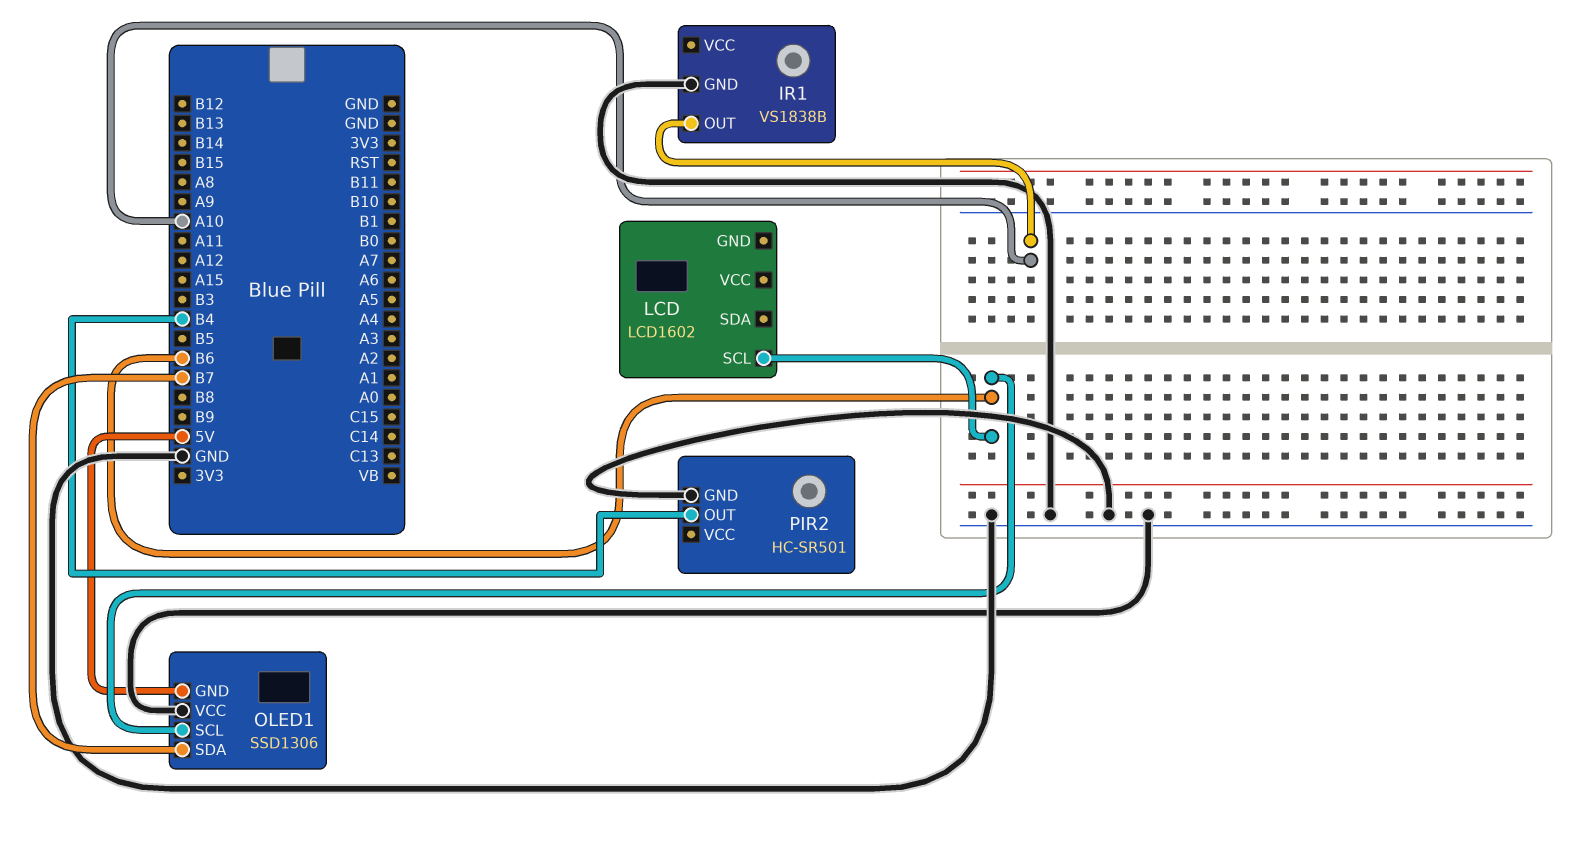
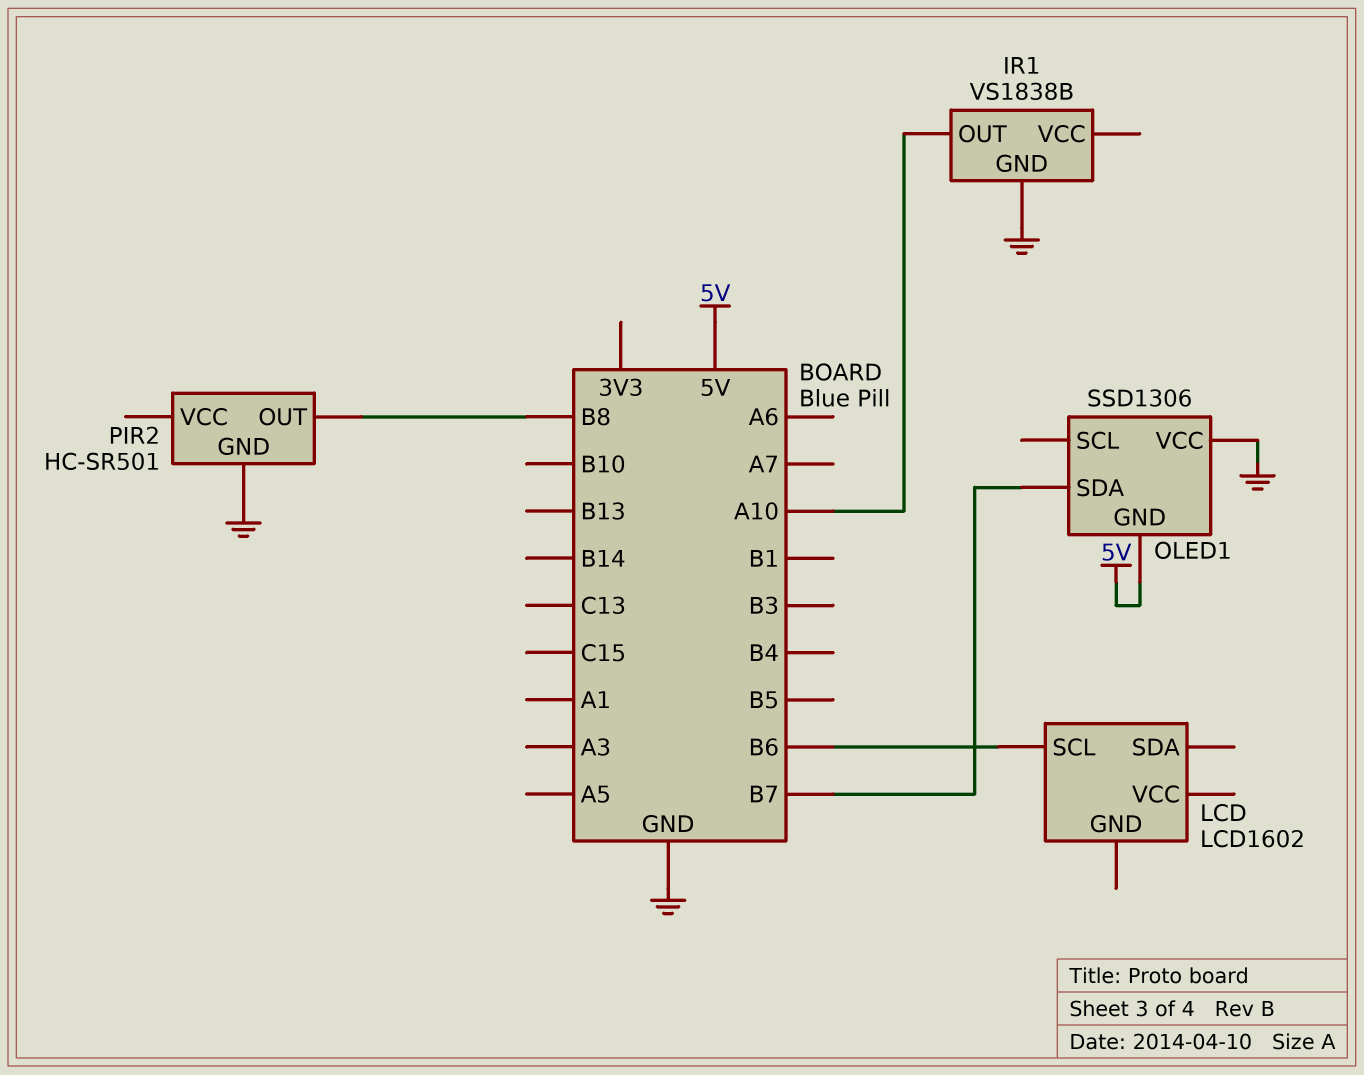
OLED1 pin SCL: B6 -> none
PIR2 pin OUT: B4 -> B8

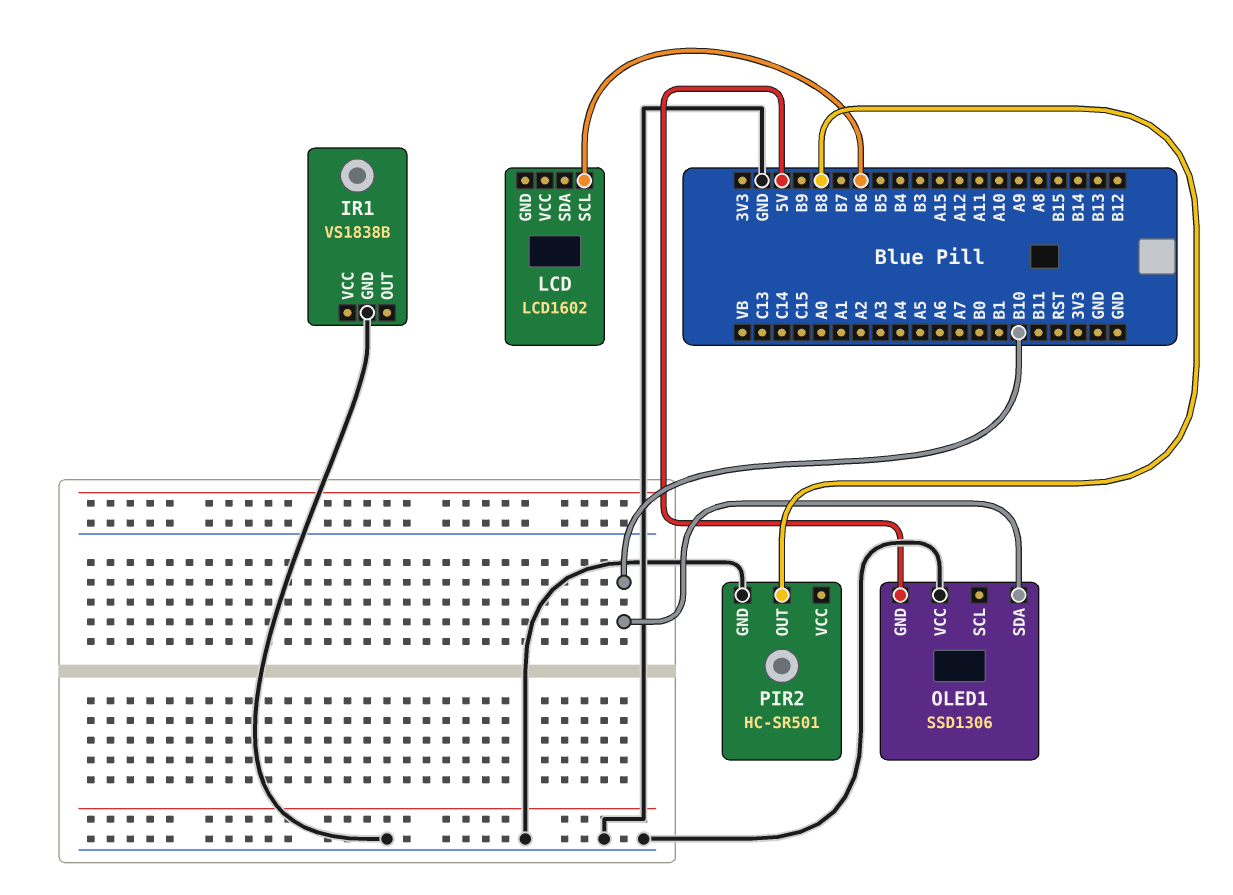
IR1 pin OUT: A10 -> none
OLED1 pin SDA: B7 -> B10

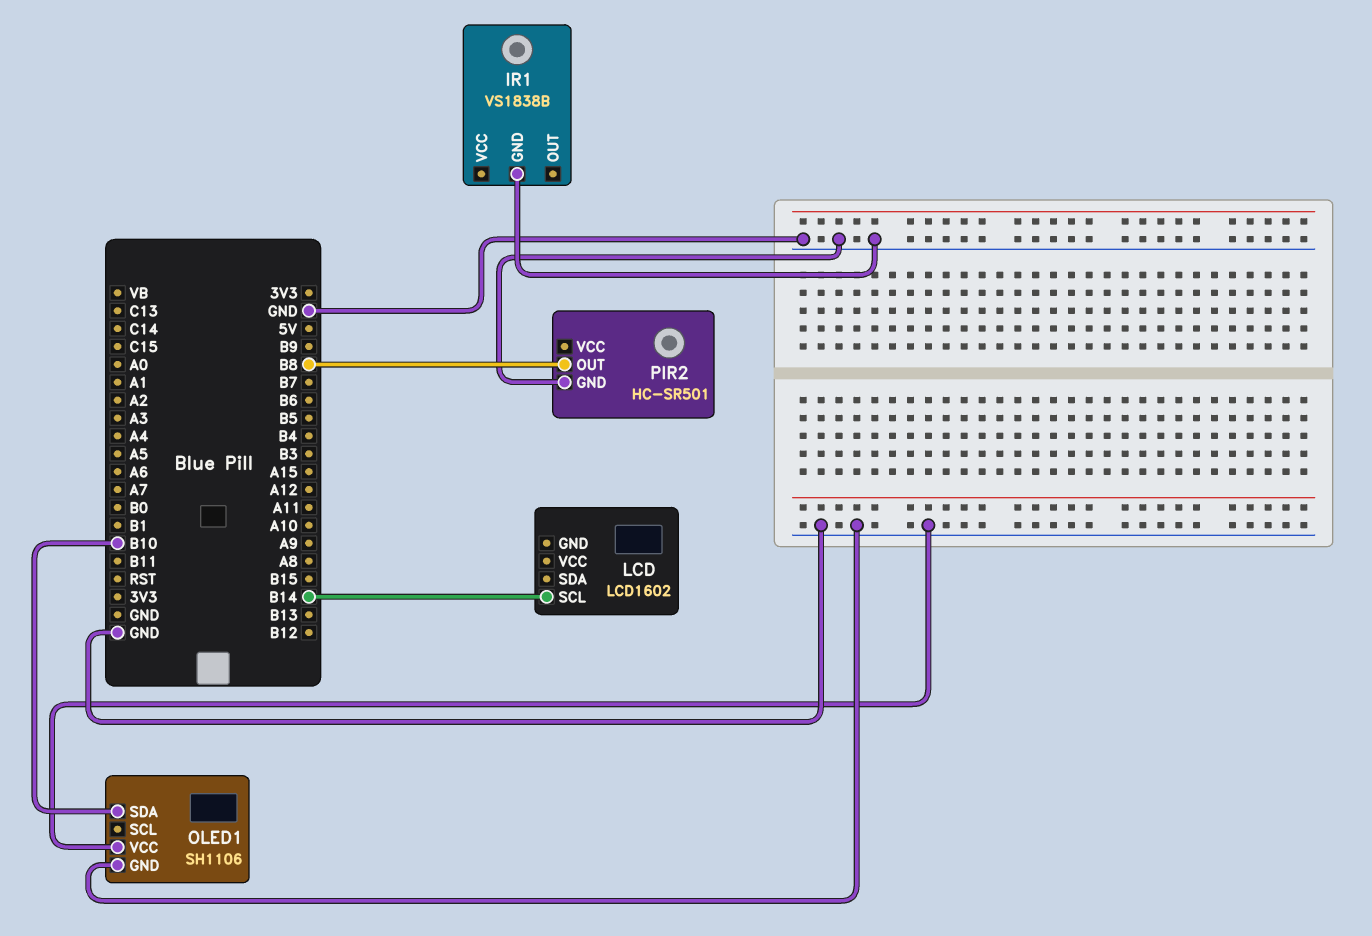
LCD pin SCL: B6 -> B14
OLED1: SSD1306 -> SH1106
OLED1 pin GND: 5V -> GND

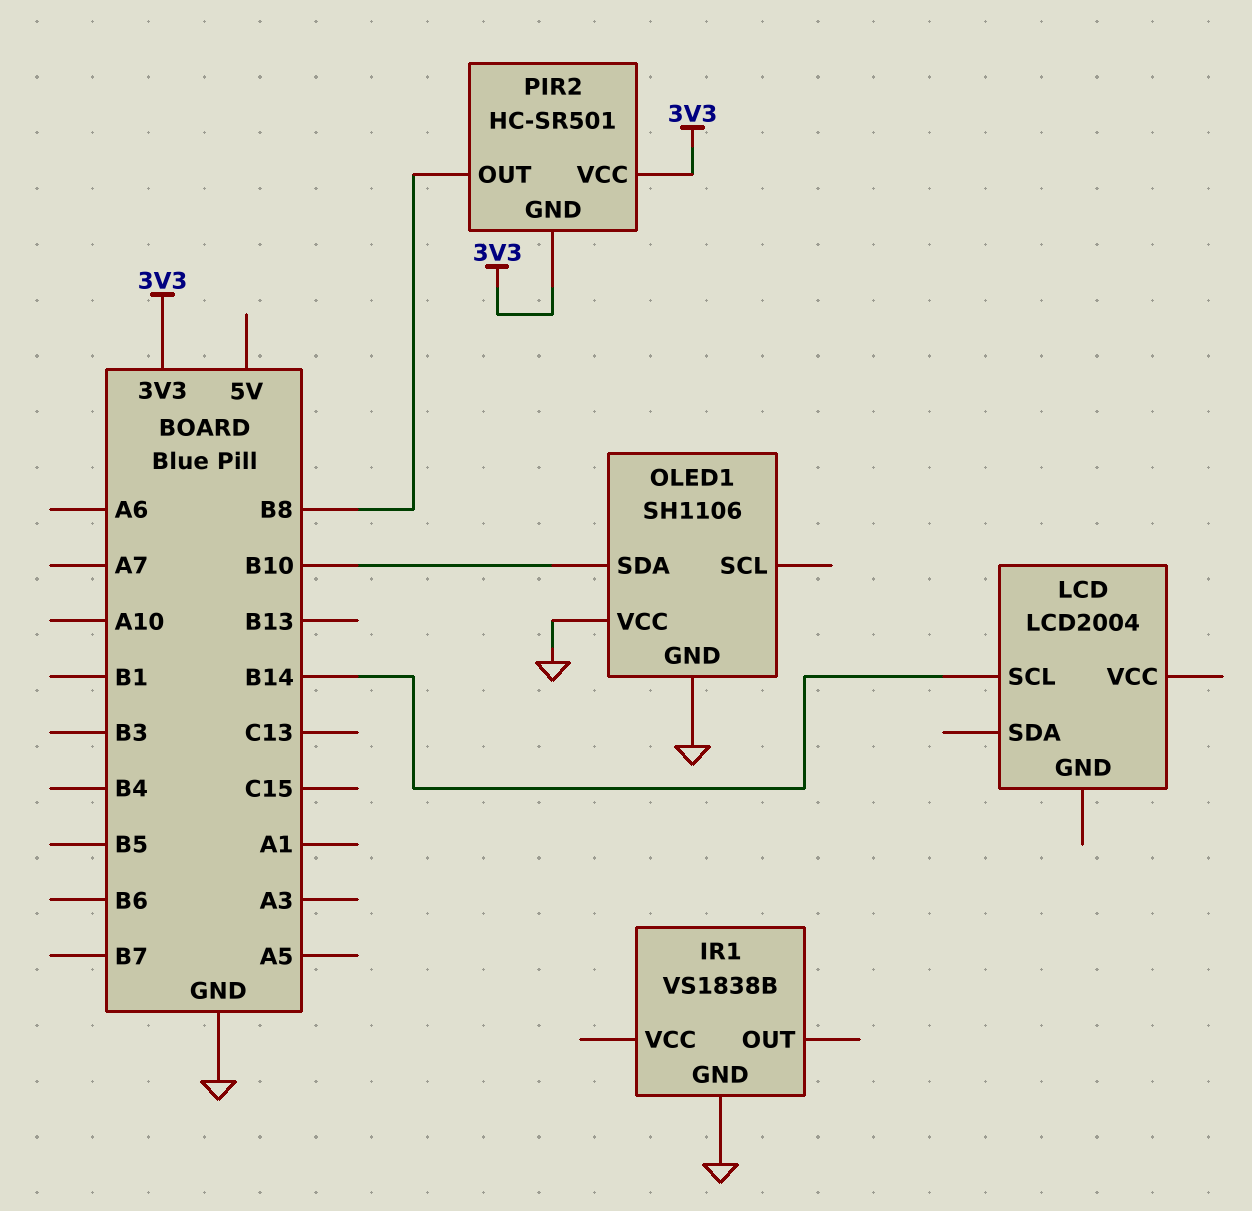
LCD: LCD1602 -> LCD2004
PIR2 pin GND: GND -> 3V3
PIR2 pin VCC: none -> 3V3

